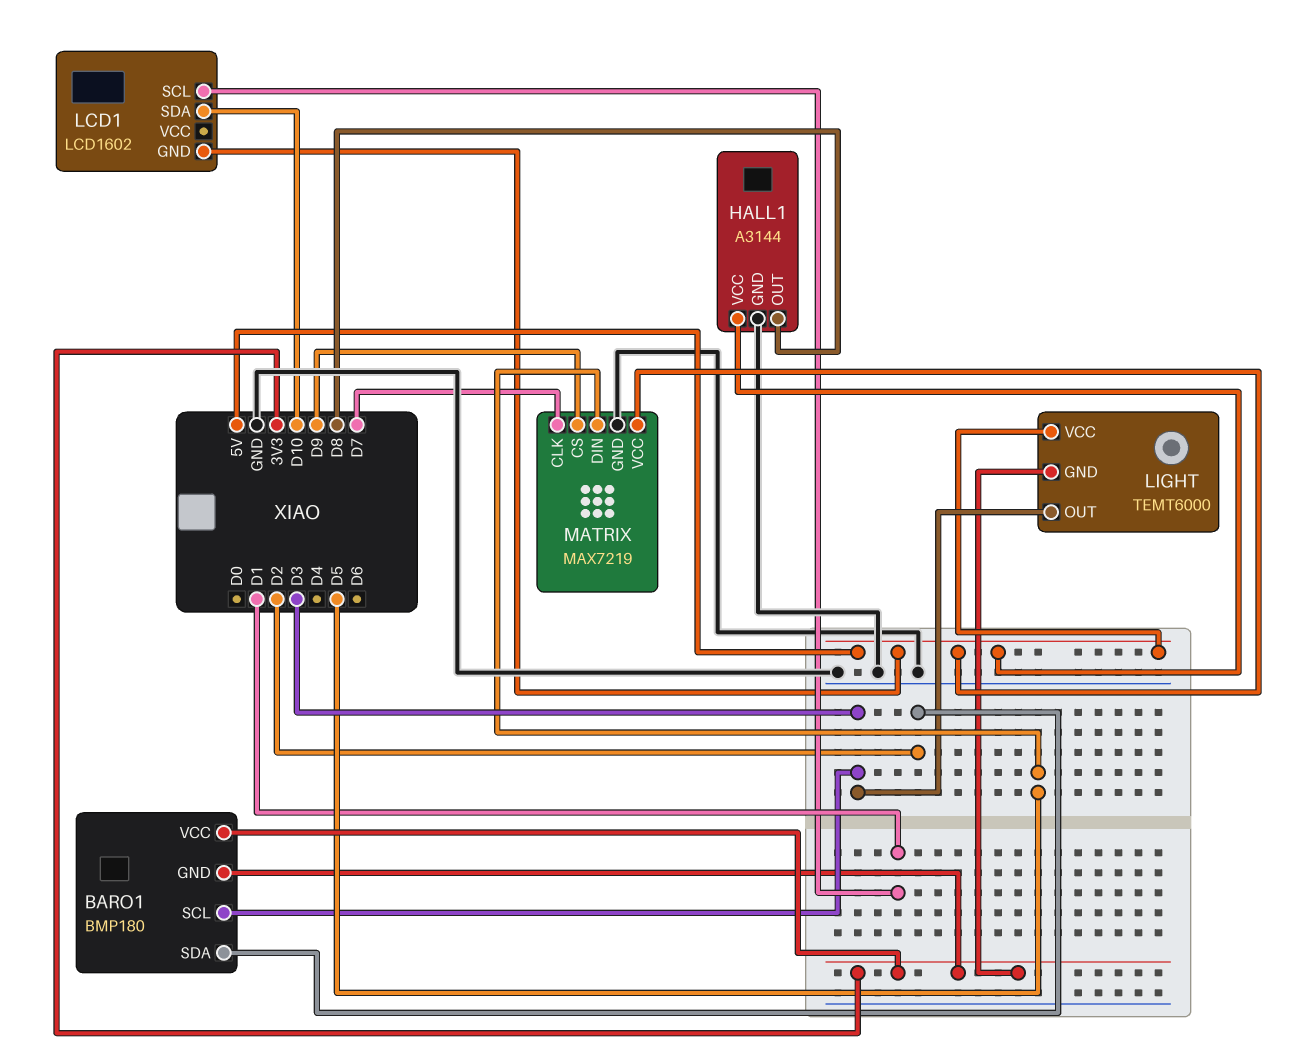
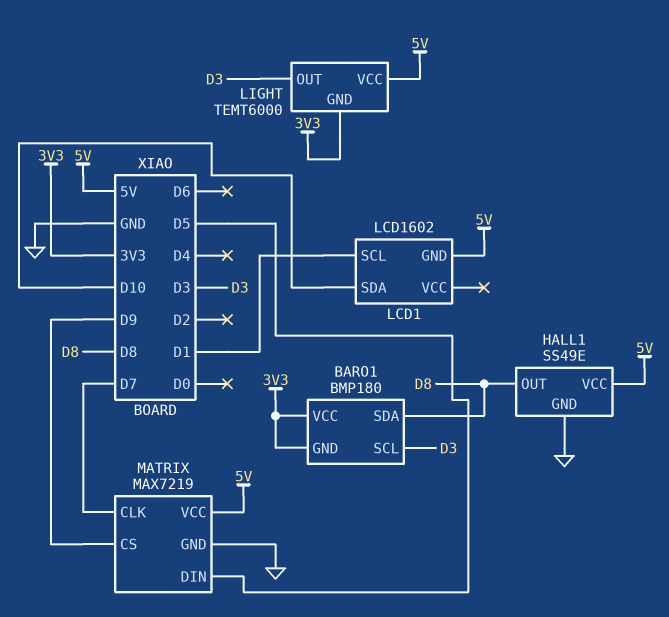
BARO1 pin SDA: D2 -> D8
HALL1: A3144 -> SS49E

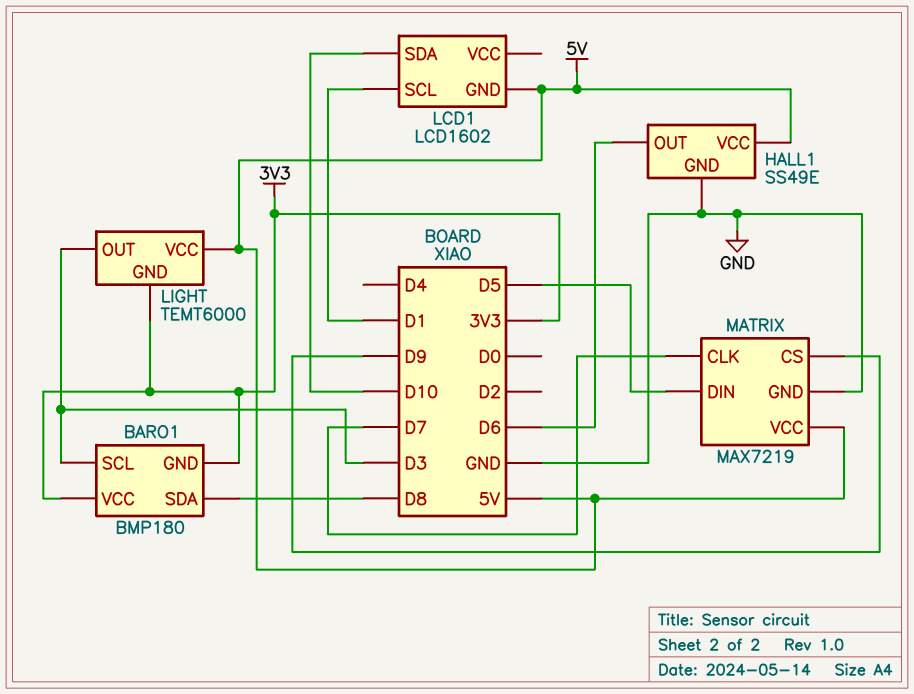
HALL1 pin OUT: D8 -> D6

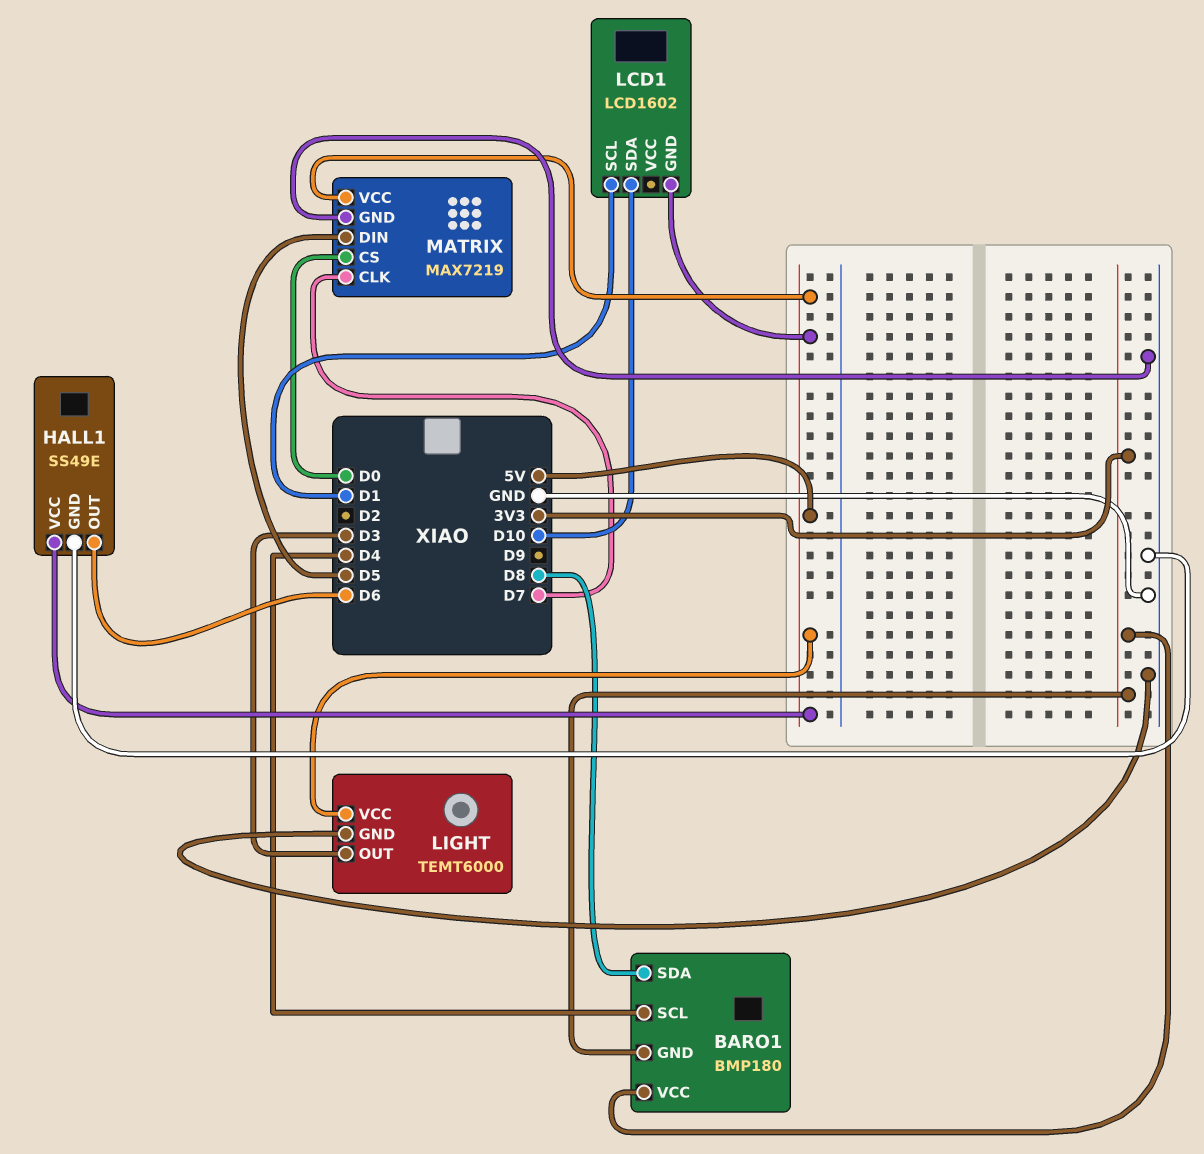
BARO1 pin SCL: D3 -> D4
LIGHT pin GND: 3V3 -> GND
MATRIX pin CS: D9 -> D0

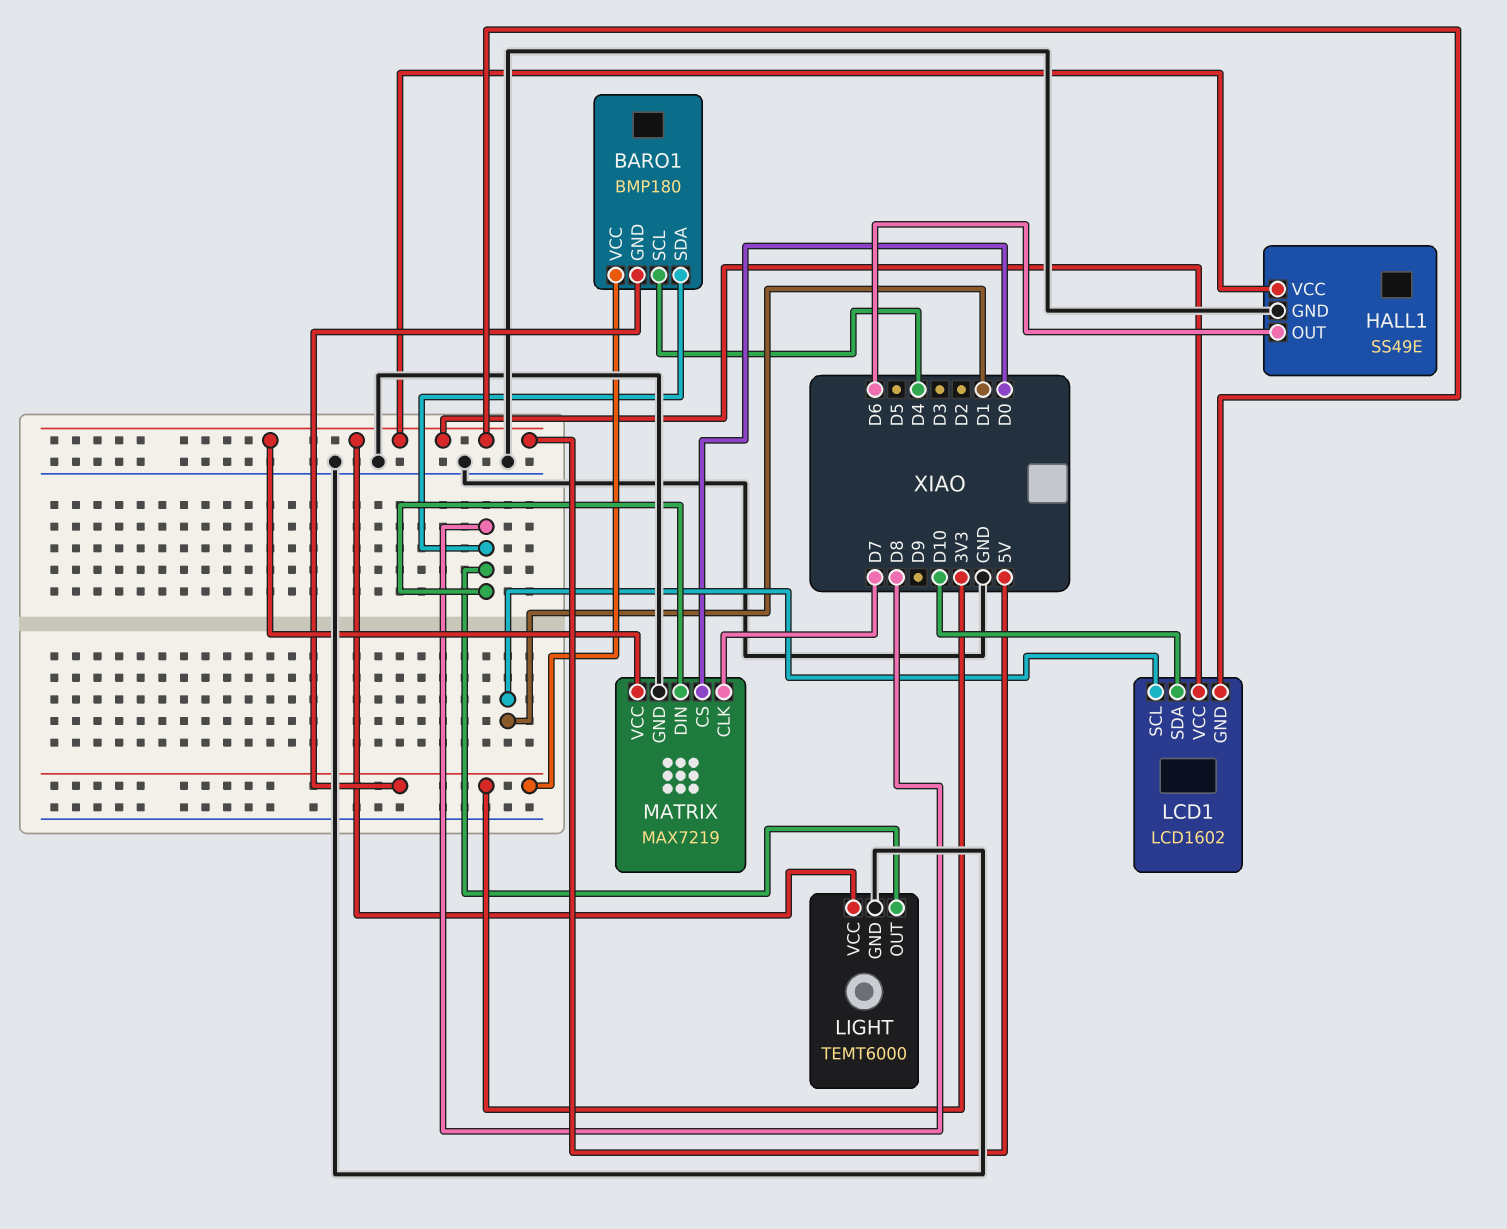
LCD1 pin VCC: none -> 5V
LIGHT pin OUT: D3 -> D8
MATRIX pin DIN: D5 -> D8

